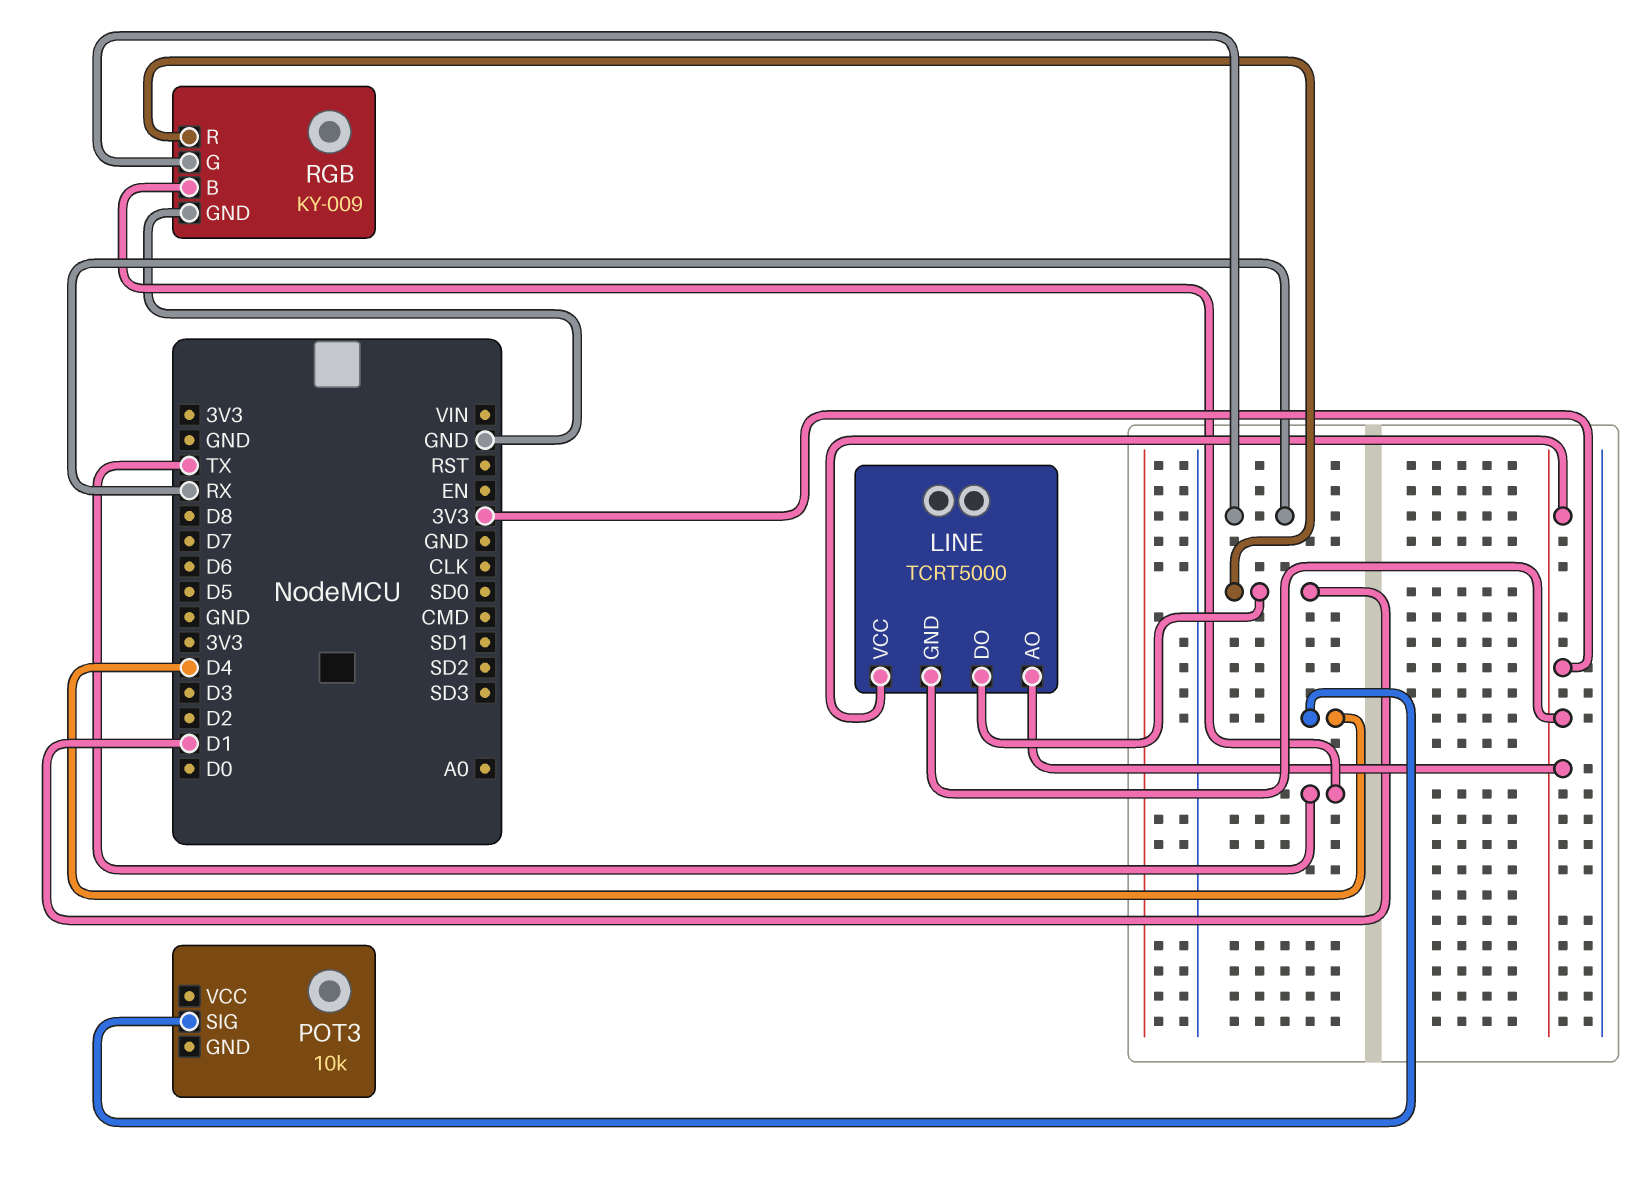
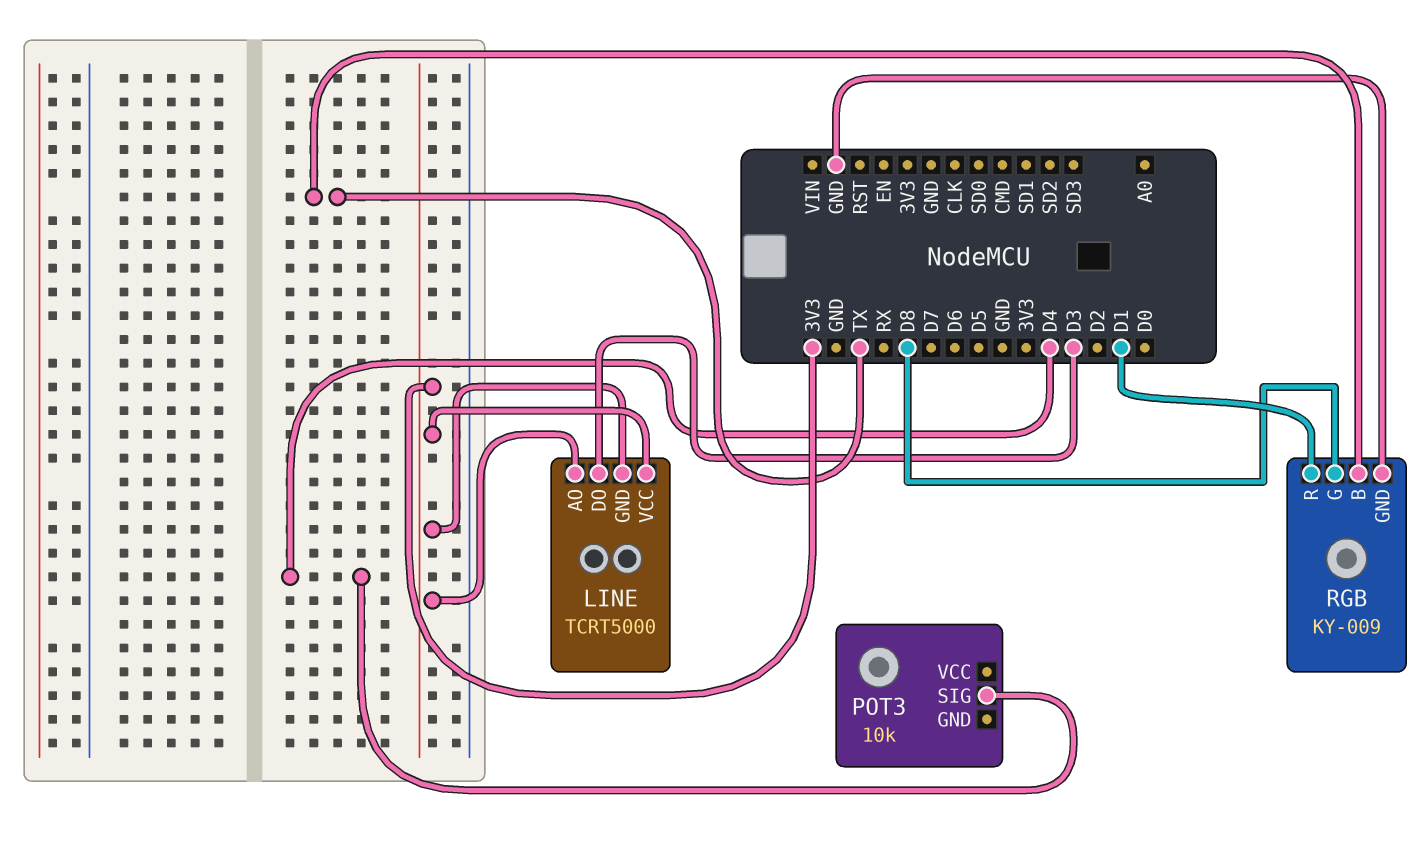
LINE pin DO: D1 -> D3
RGB pin G: RX -> D8

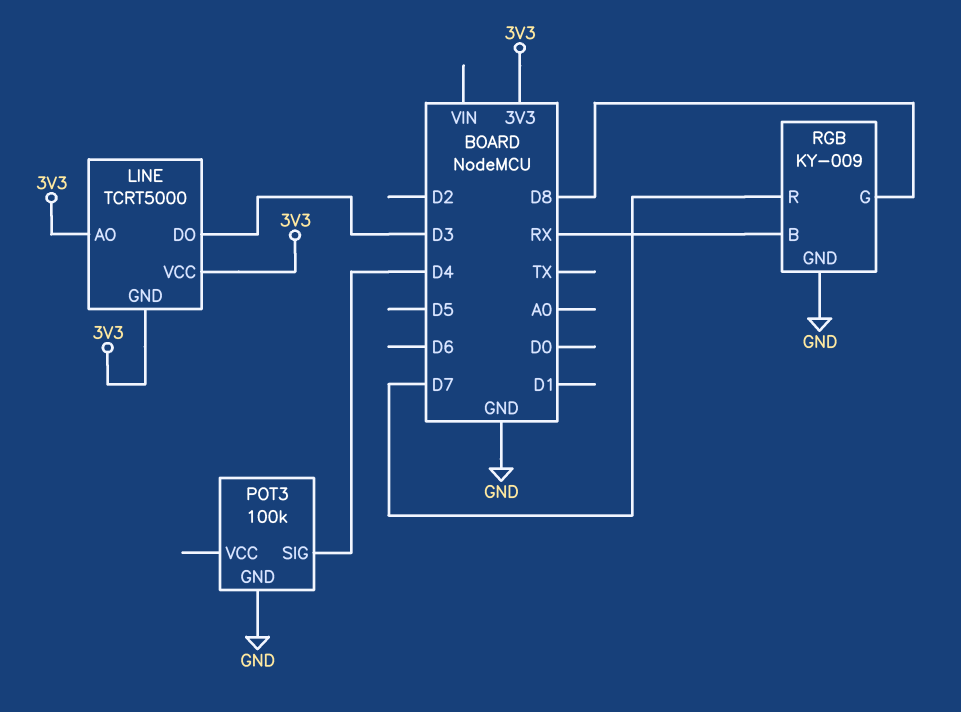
POT3: 10k -> 100k
POT3 pin GND: none -> GND
RGB pin B: TX -> RX
RGB pin R: D1 -> D7

